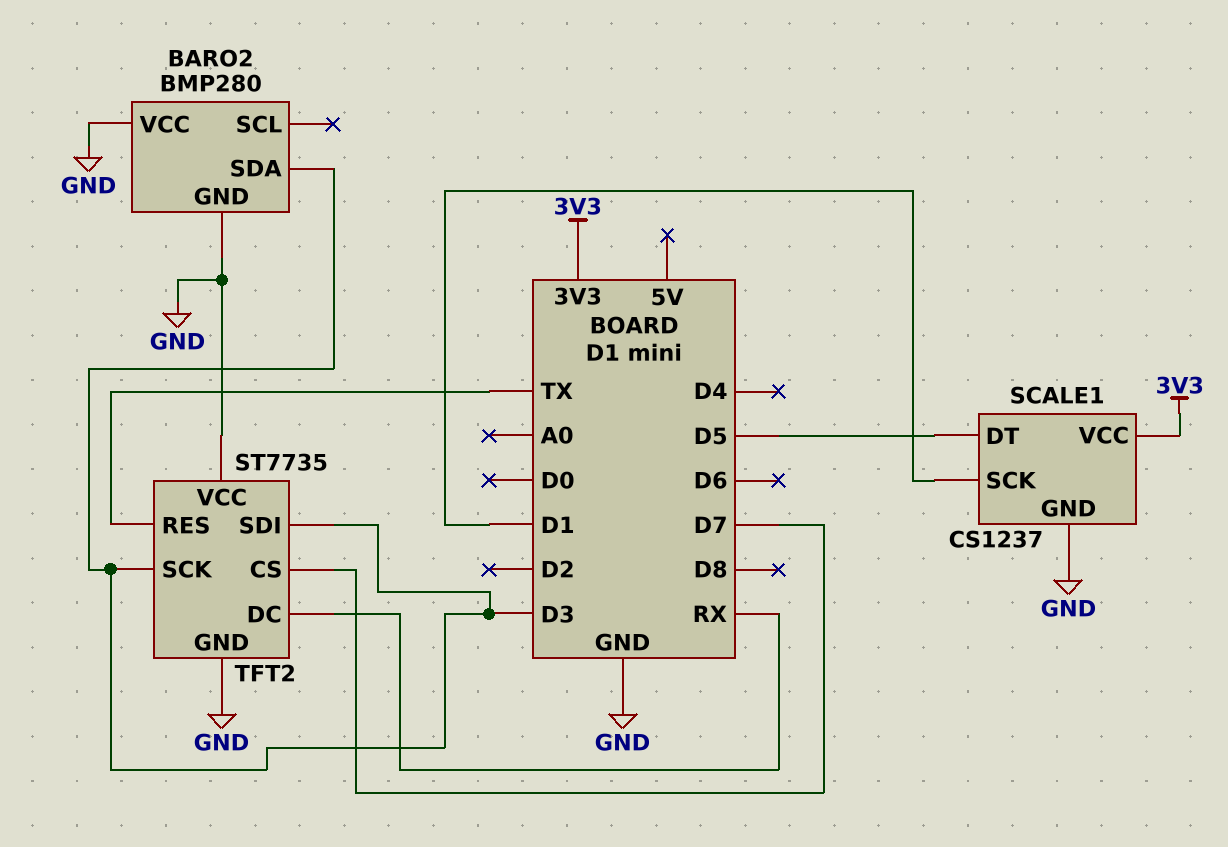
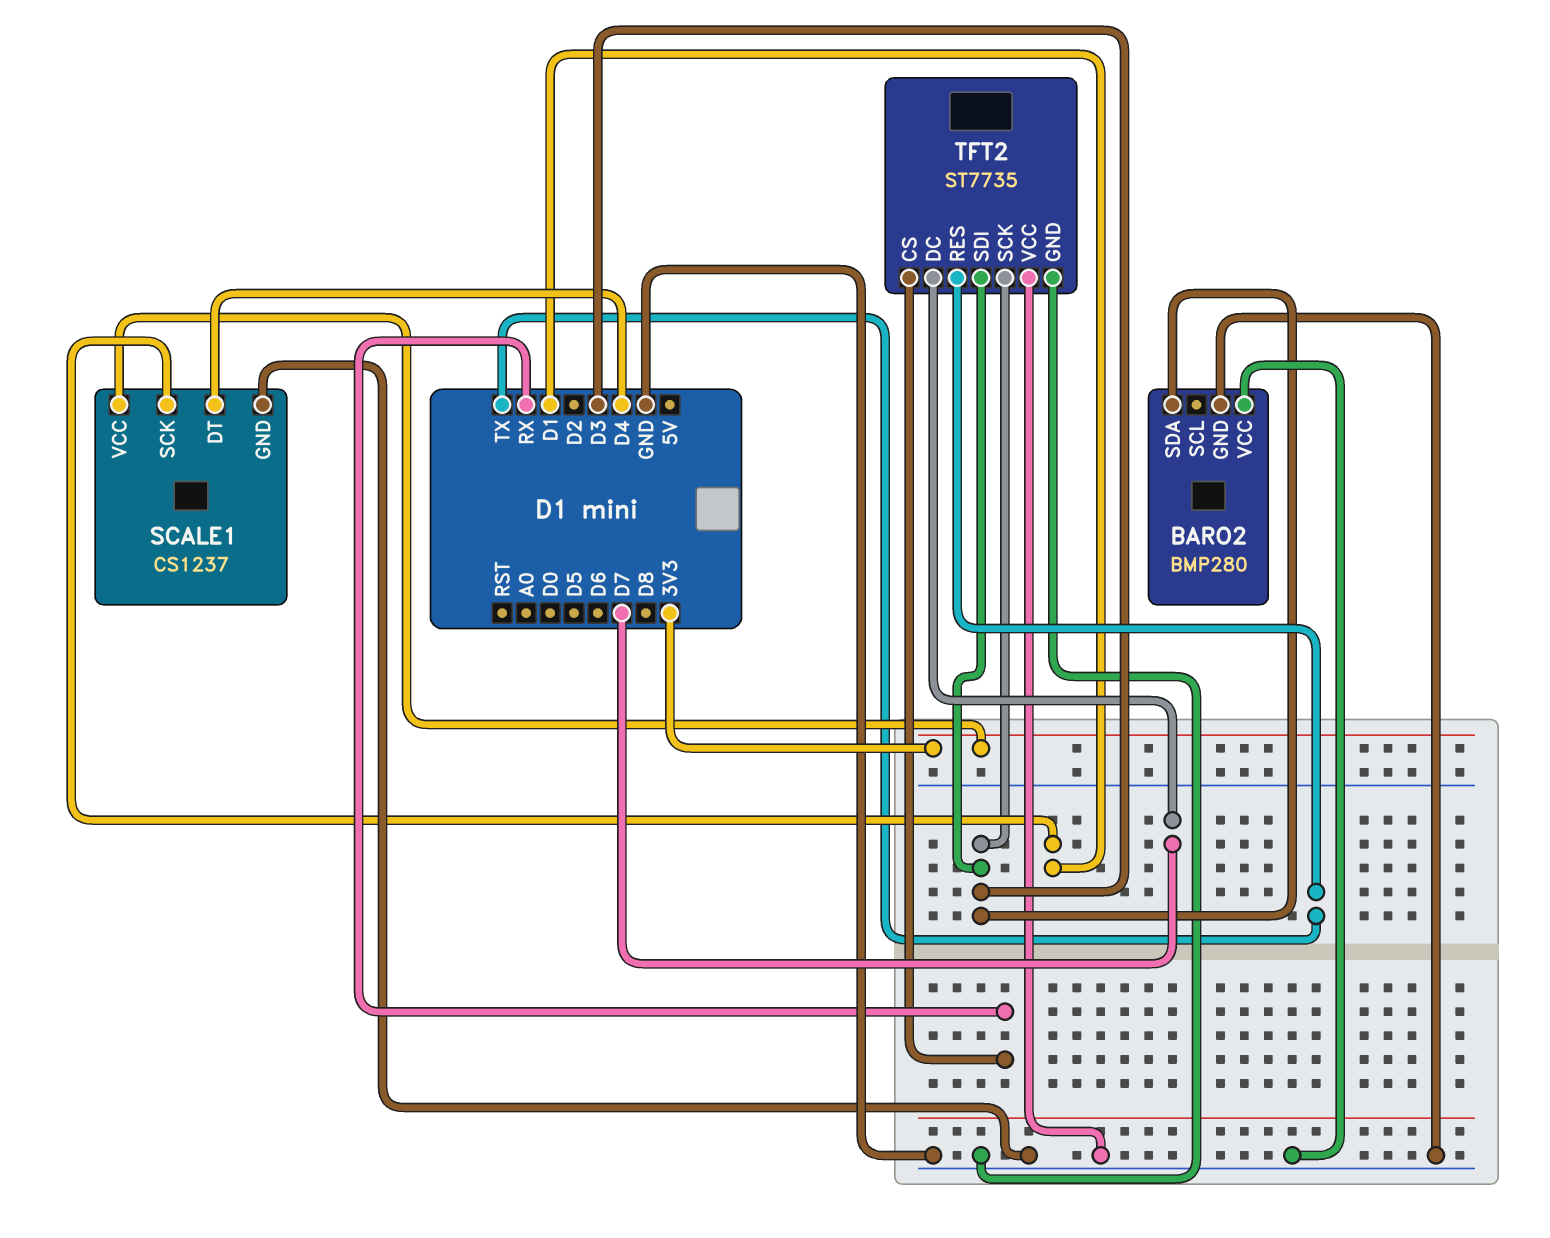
SCALE1 pin DT: D5 -> D4
TFT2 pin CS: D7 -> RX
TFT2 pin DC: RX -> D7

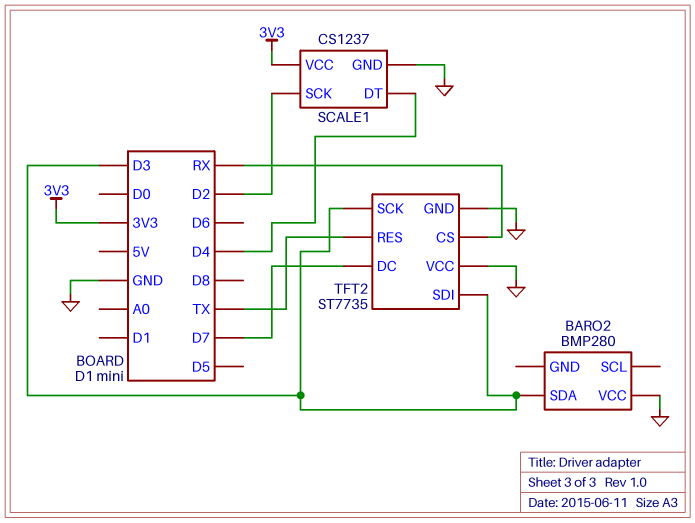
BARO2 pin GND: GND -> none
SCALE1 pin SCK: D1 -> D2

